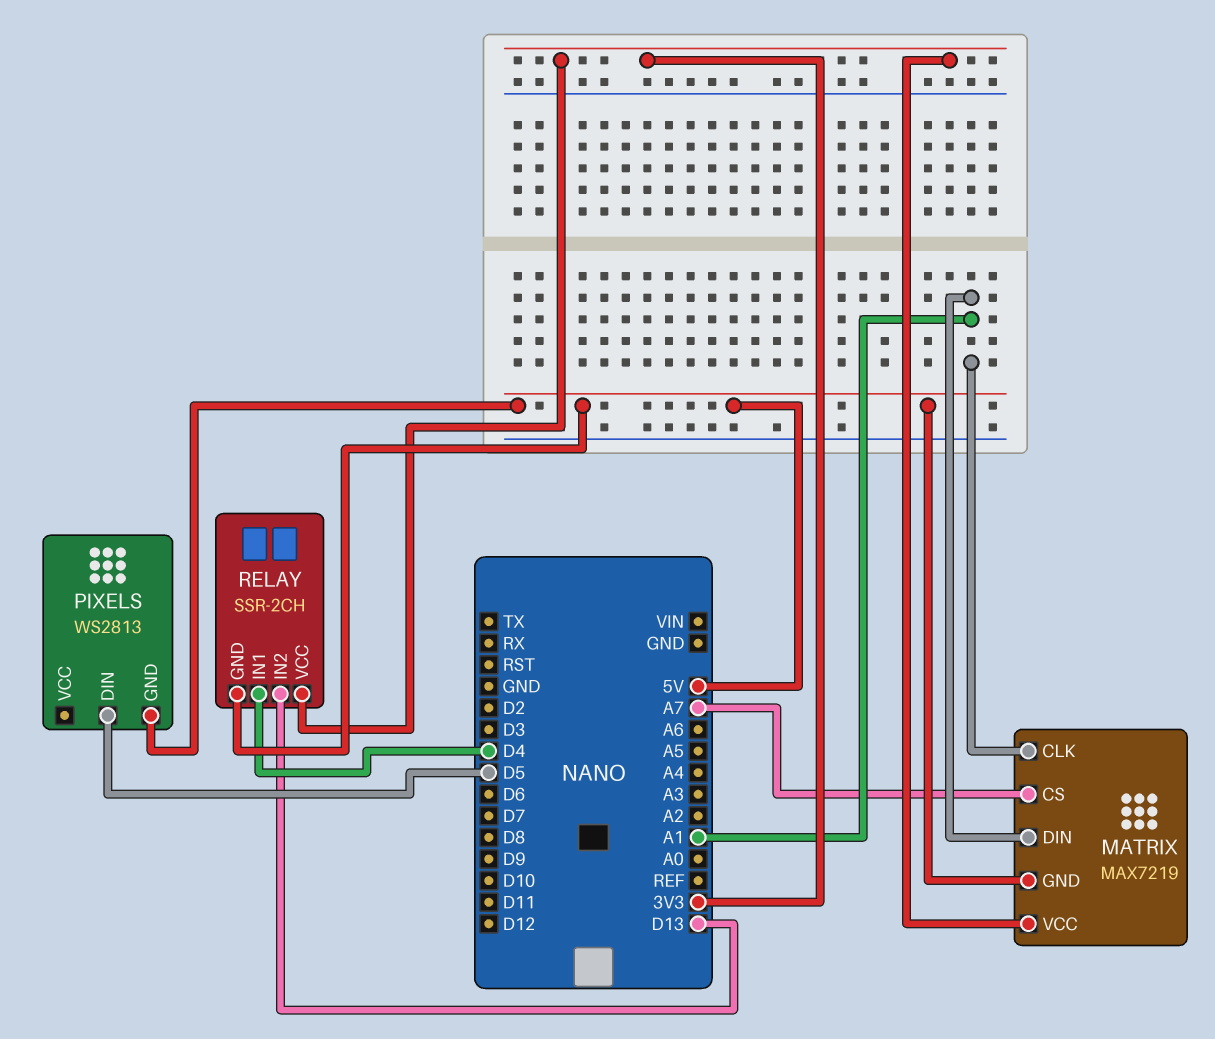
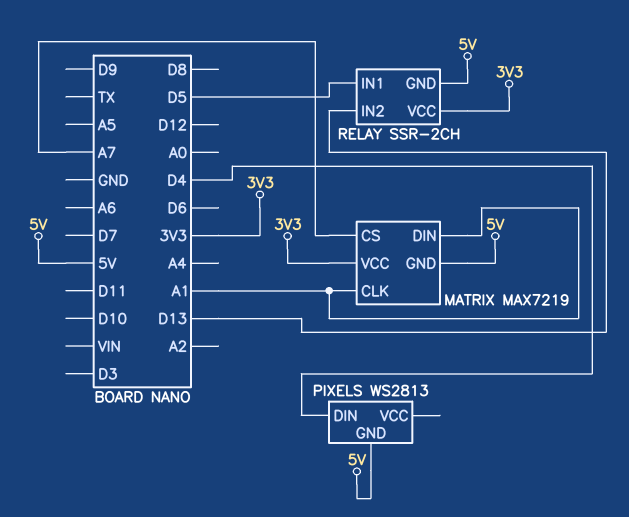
PIXELS pin DIN: D5 -> D4
RELAY pin IN1: D4 -> D5

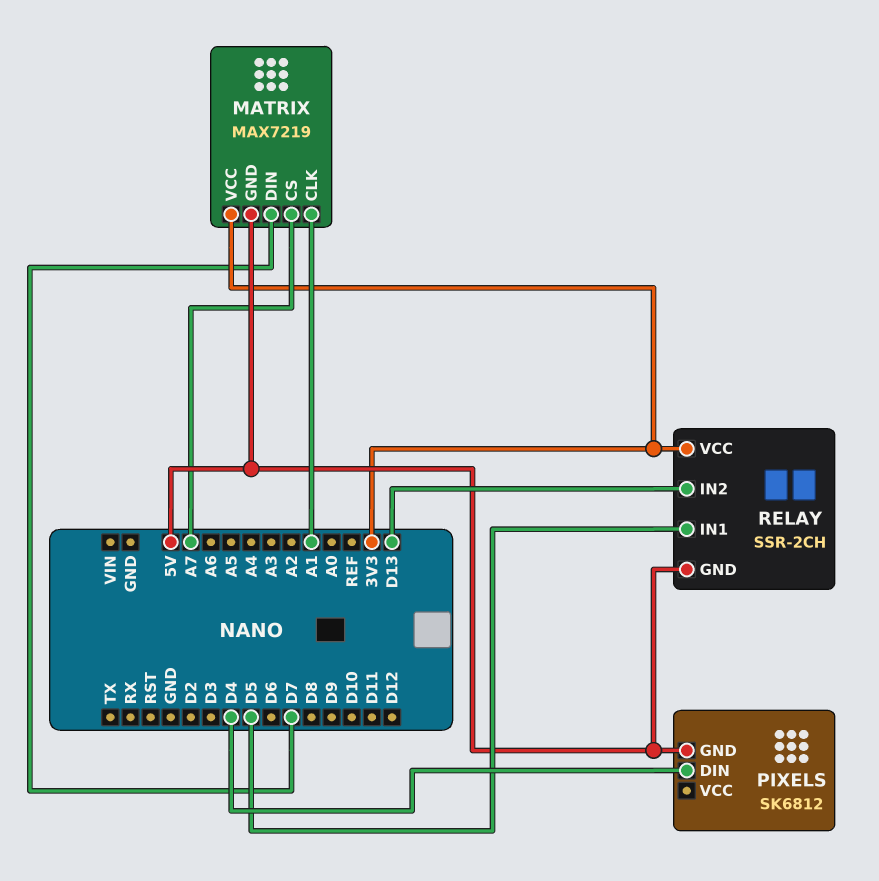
MATRIX pin DIN: A1 -> D7
PIXELS: WS2813 -> SK6812

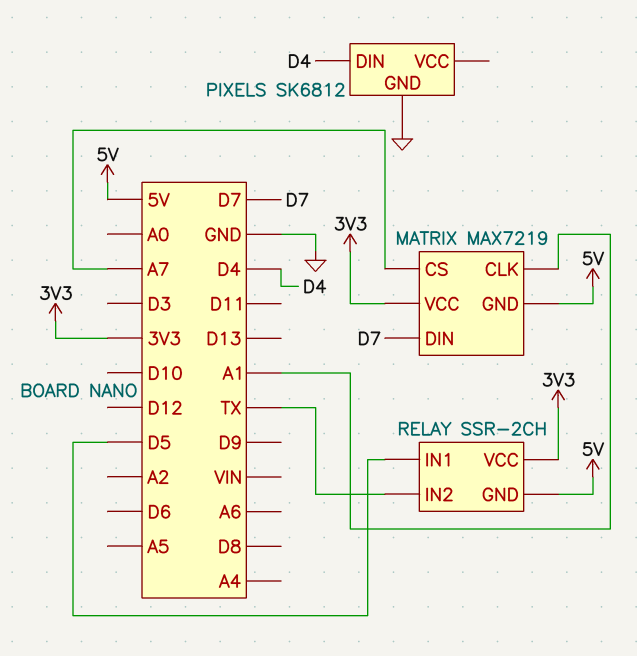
PIXELS pin GND: 5V -> GND
RELAY pin IN2: D13 -> TX

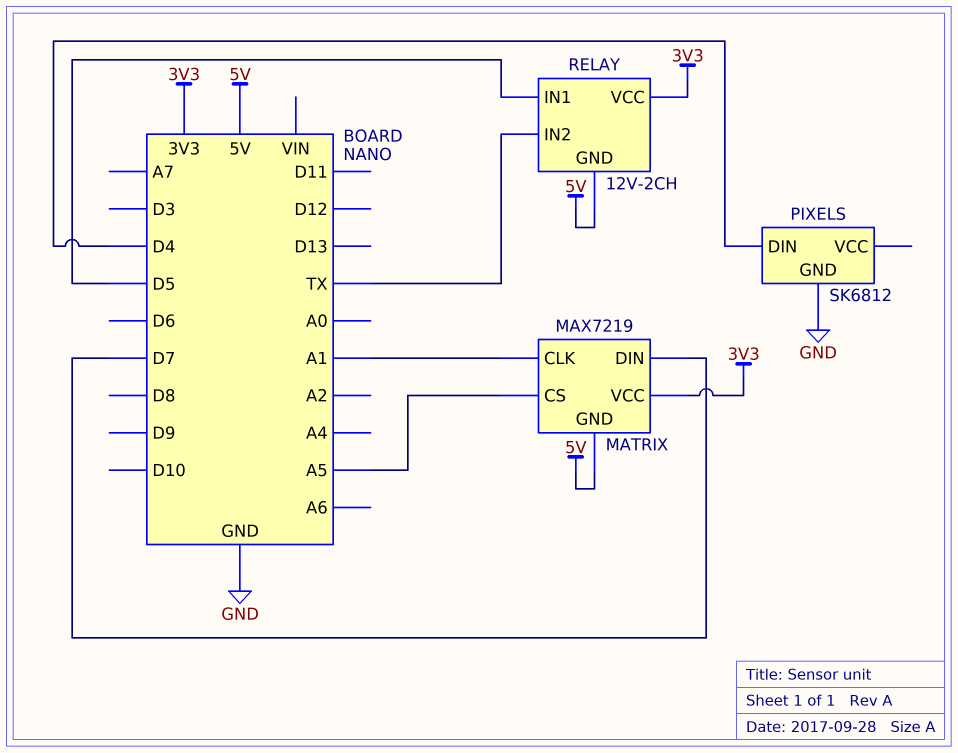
MATRIX pin CS: A7 -> A5
RELAY: SSR-2CH -> 12V-2CH

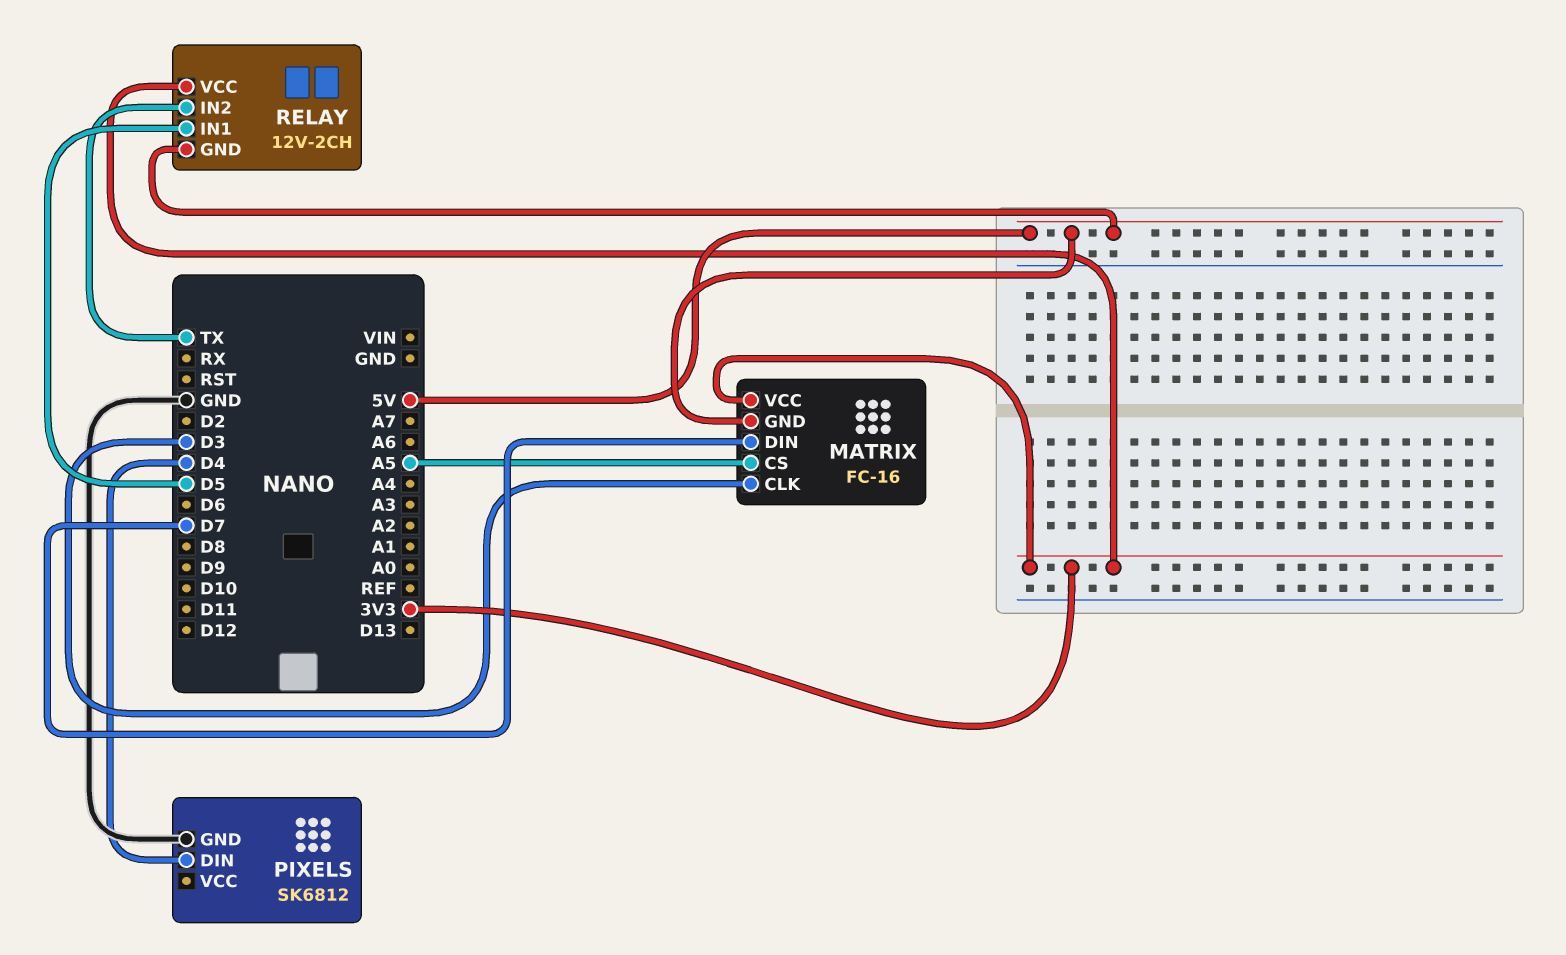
MATRIX: MAX7219 -> FC-16
MATRIX pin CLK: A1 -> D3

